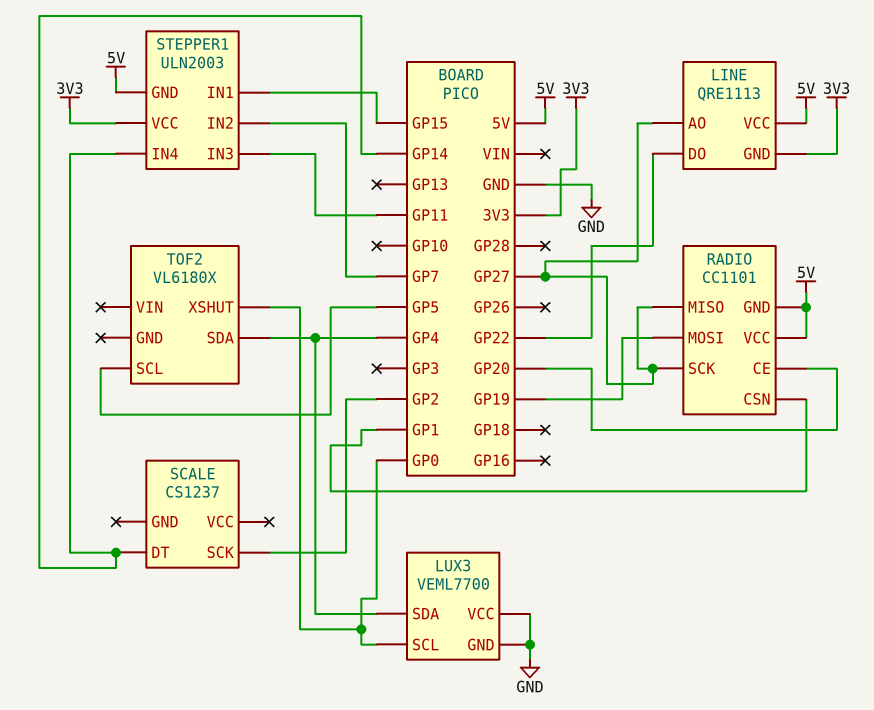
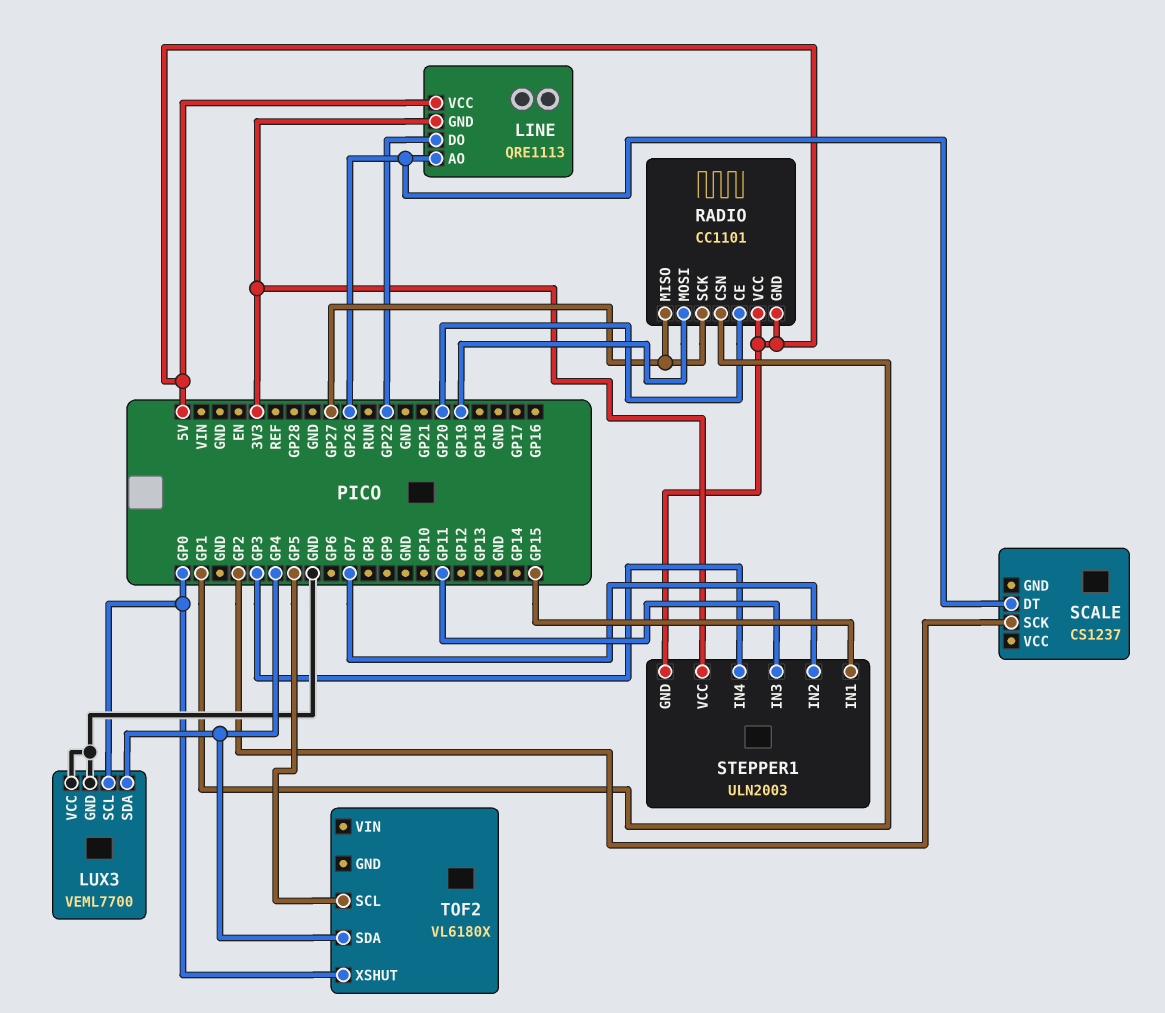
LINE pin AO: GP27 -> GP26
SCALE pin DT: GP14 -> GP26
STEPPER1 pin IN4: GP14 -> GP3

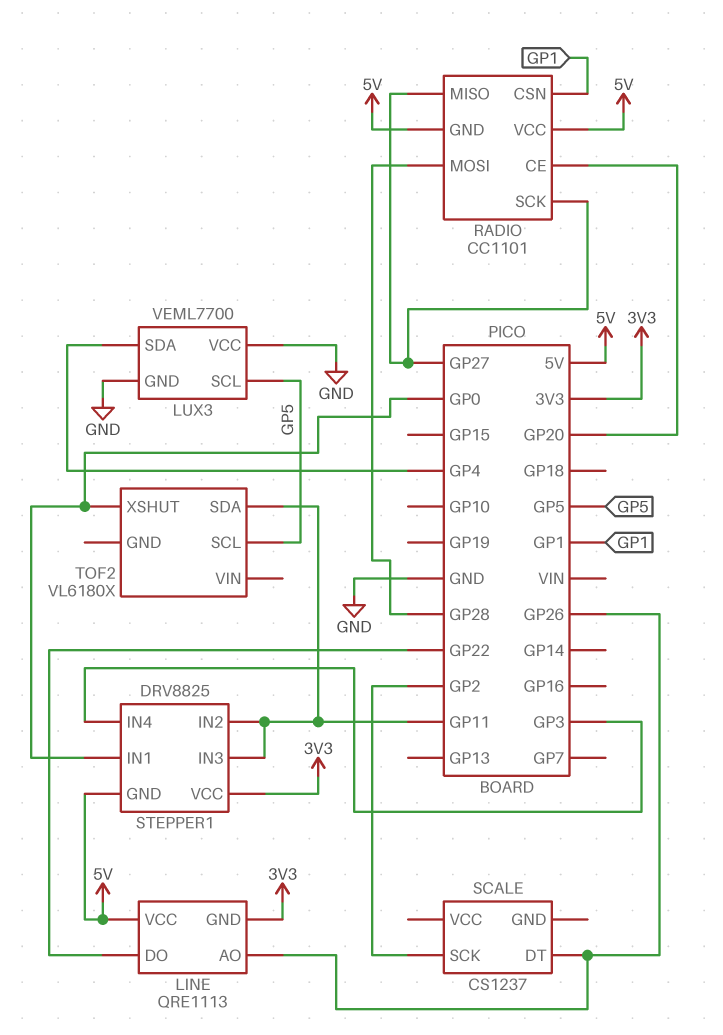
LUX3 pin SCL: GP0 -> GP5
RADIO pin MOSI: GP19 -> GP28
STEPPER1: ULN2003 -> DRV8825
STEPPER1 pin IN1: GP15 -> GP0
STEPPER1 pin IN2: GP7 -> GP11
TOF2 pin SDA: GP4 -> GP11

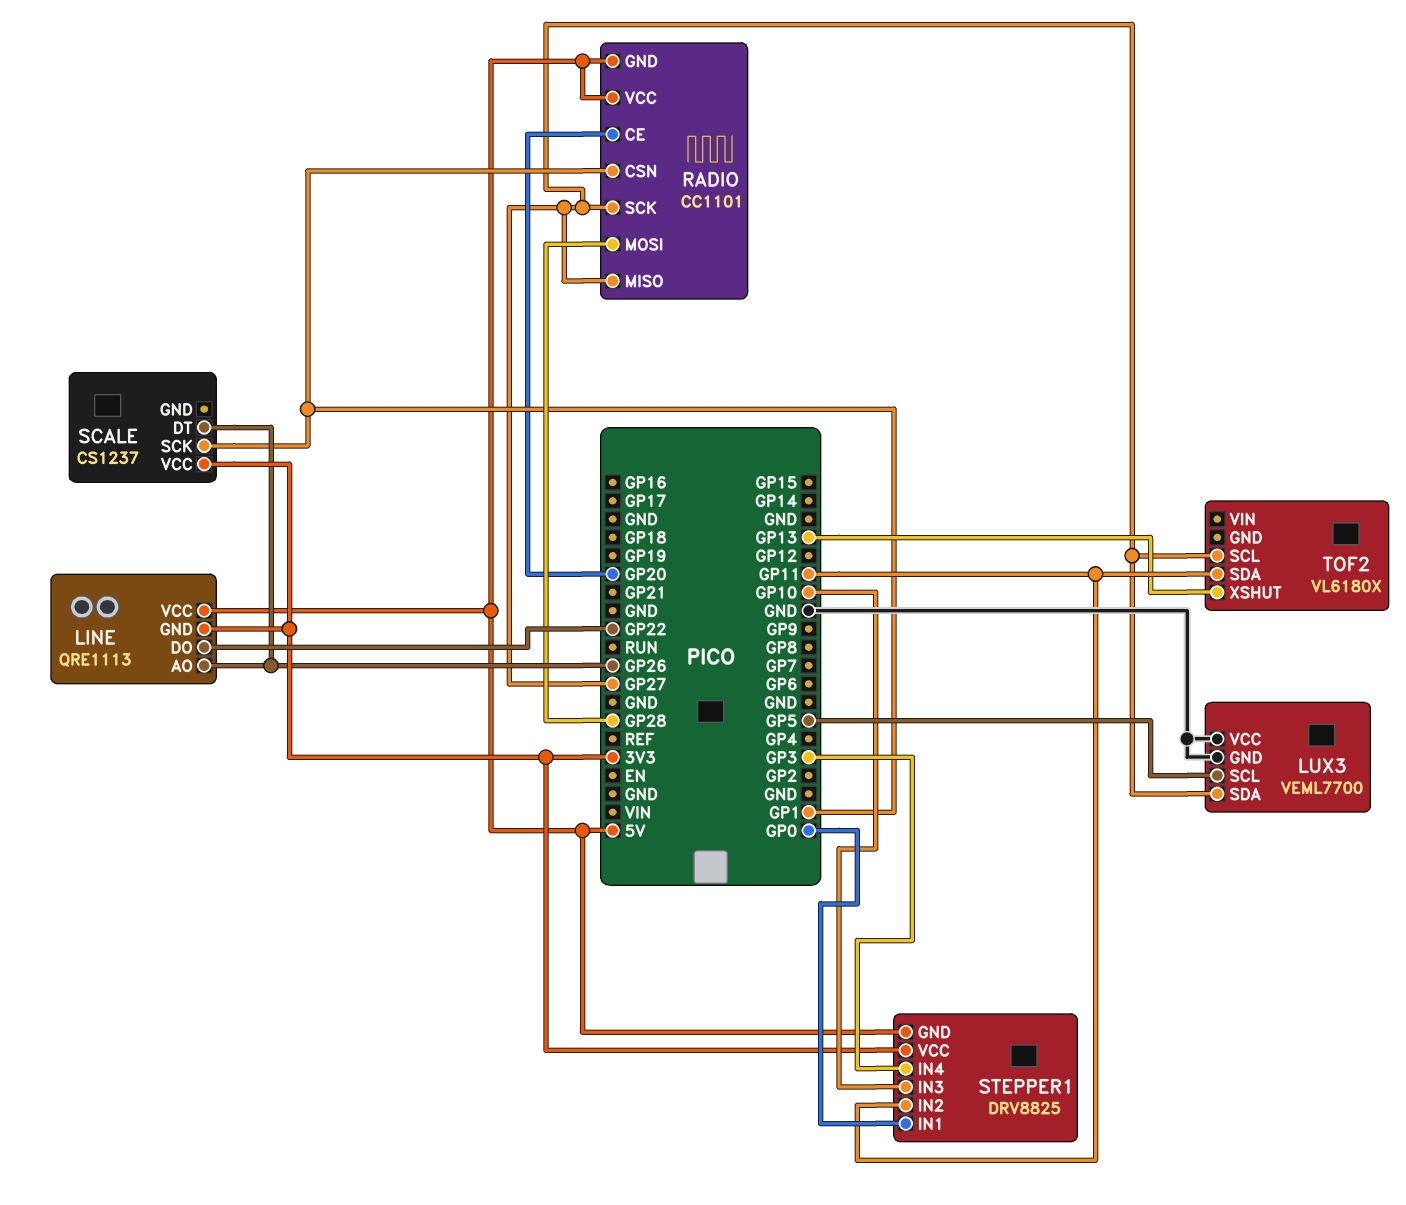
LUX3 pin SDA: GP4 -> GP27
SCALE pin SCK: GP2 -> GP1
SCALE pin VCC: none -> 3V3
STEPPER1 pin IN3: GP11 -> GP10
TOF2 pin SCL: GP5 -> GP27
TOF2 pin XSHUT: GP0 -> GP13

